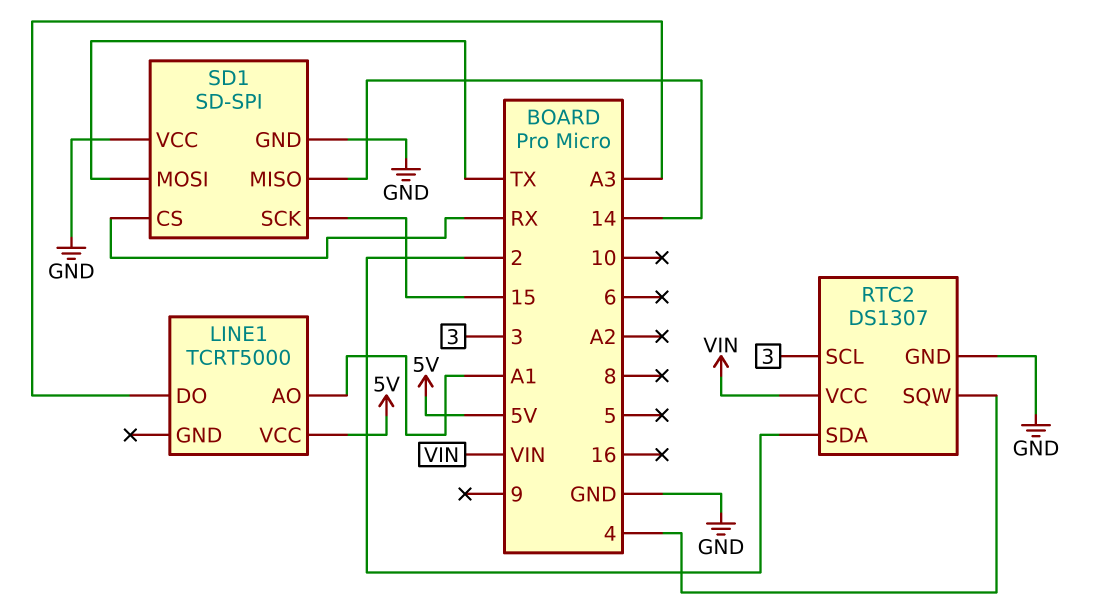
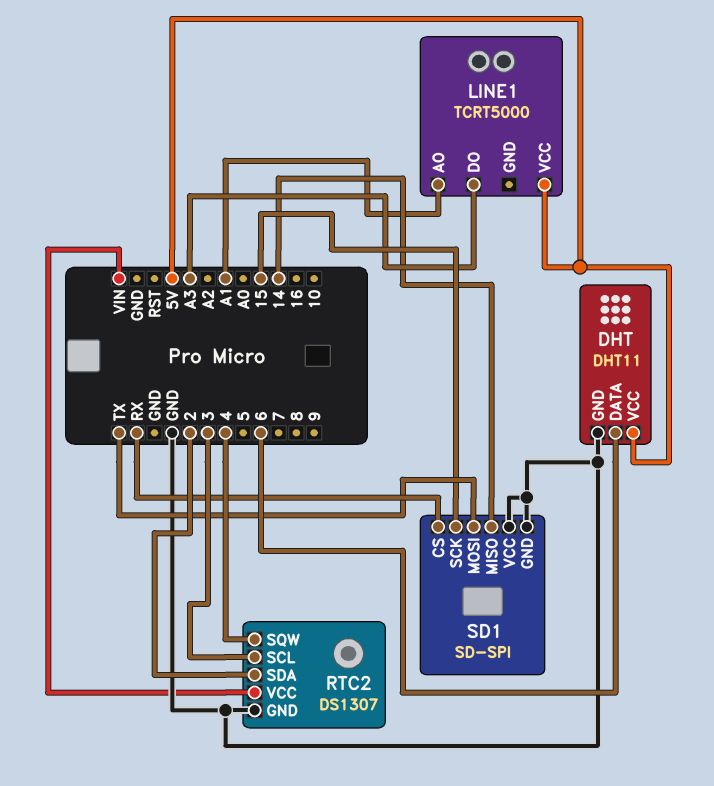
DHT: none -> DHT11
DHT pin DATA: none -> 6
DHT pin GND: none -> GND
DHT pin VCC: none -> 5V

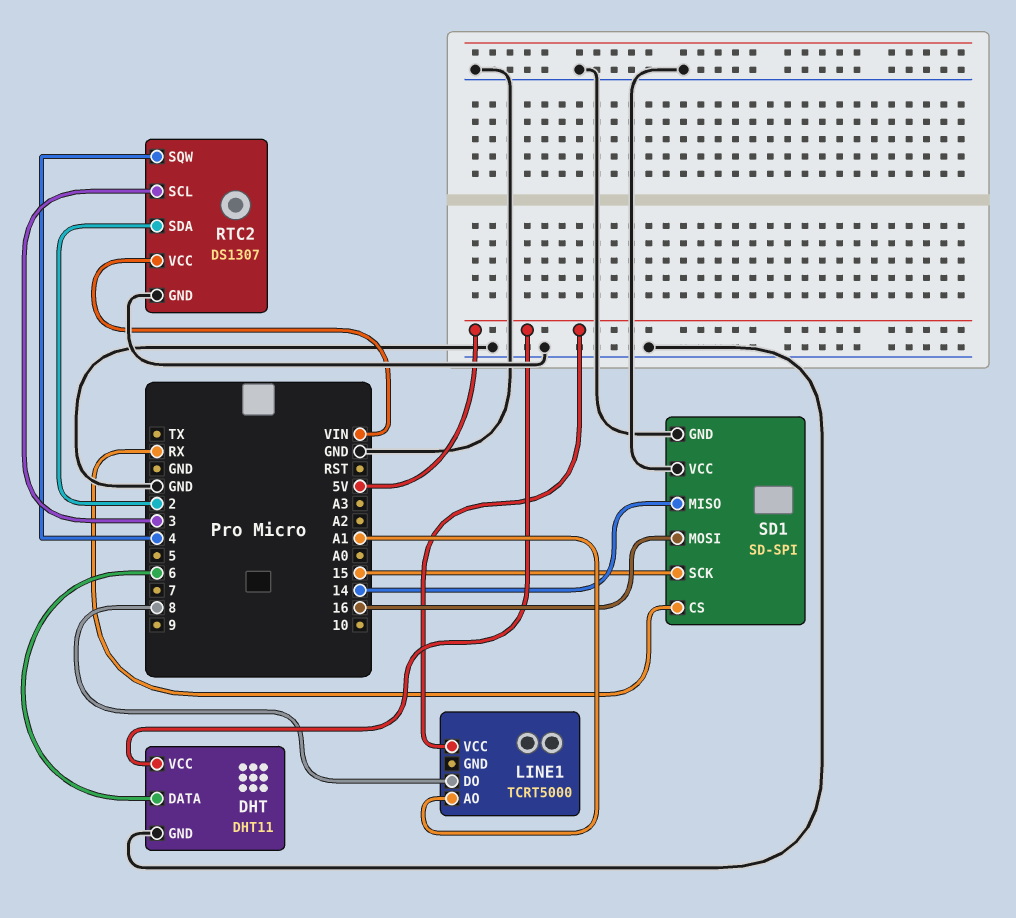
LINE1 pin DO: A3 -> 8
SD1 pin MOSI: TX -> 16

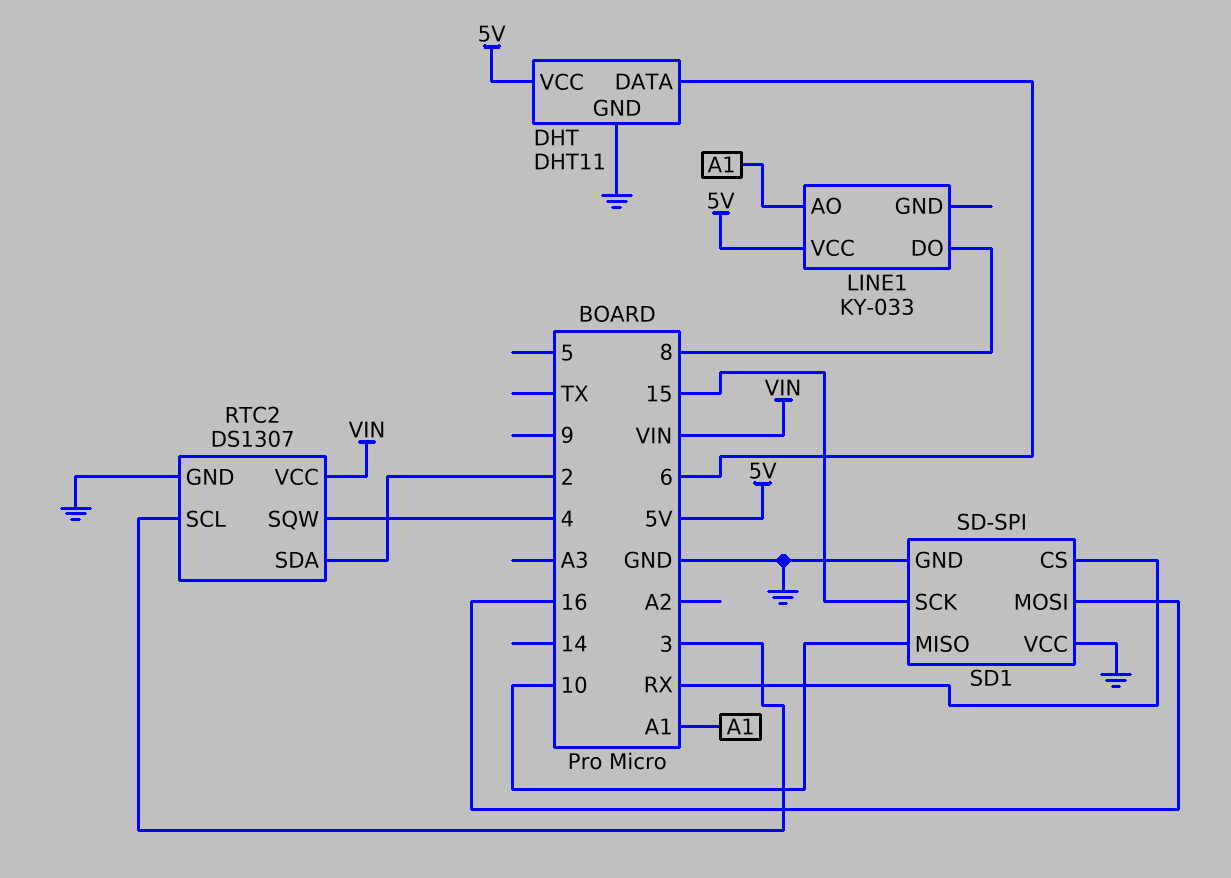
LINE1: TCRT5000 -> KY-033
SD1 pin MISO: 14 -> 10

